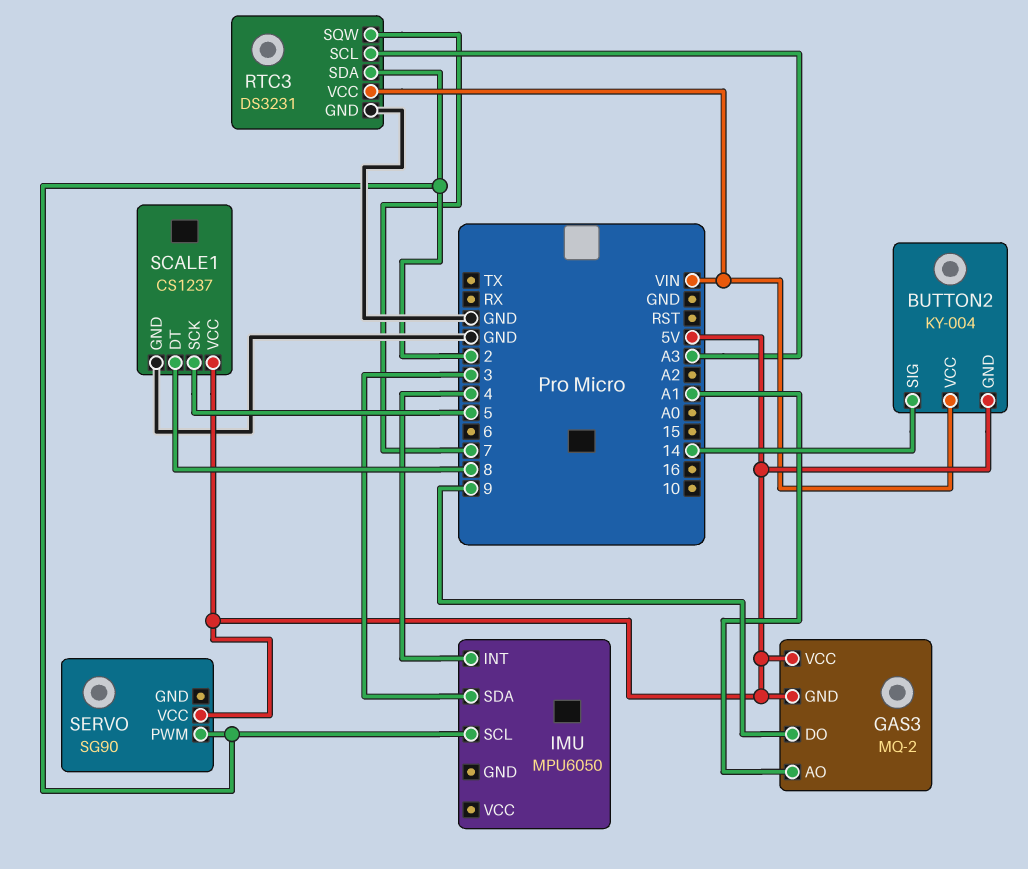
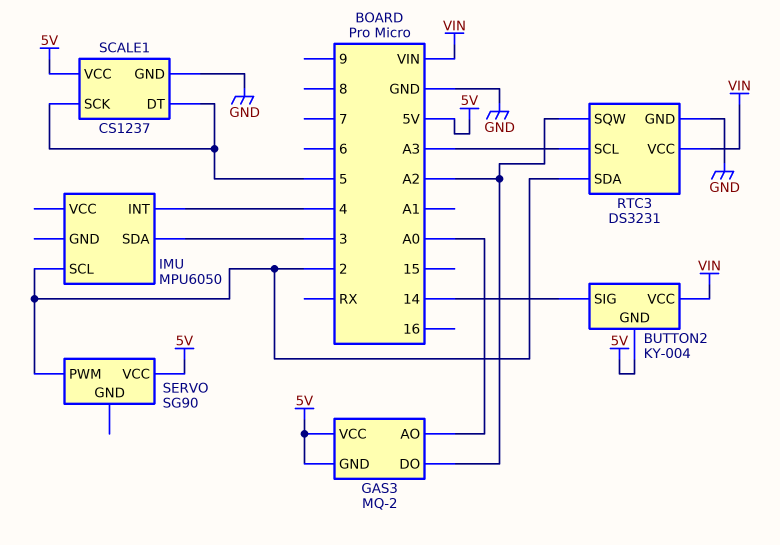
GAS3 pin AO: A1 -> A0
GAS3 pin DO: 9 -> A2
RTC3 pin SQW: 7 -> A2
SCALE1 pin DT: 8 -> 5

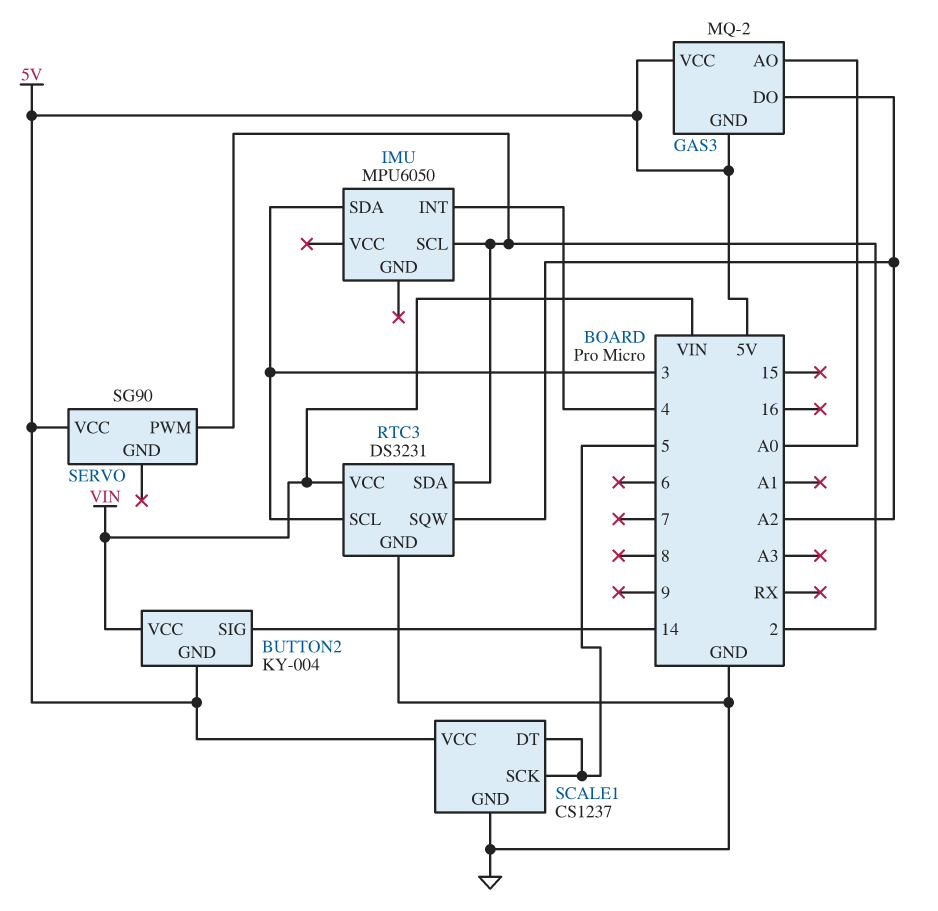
RTC3 pin SCL: A3 -> 3

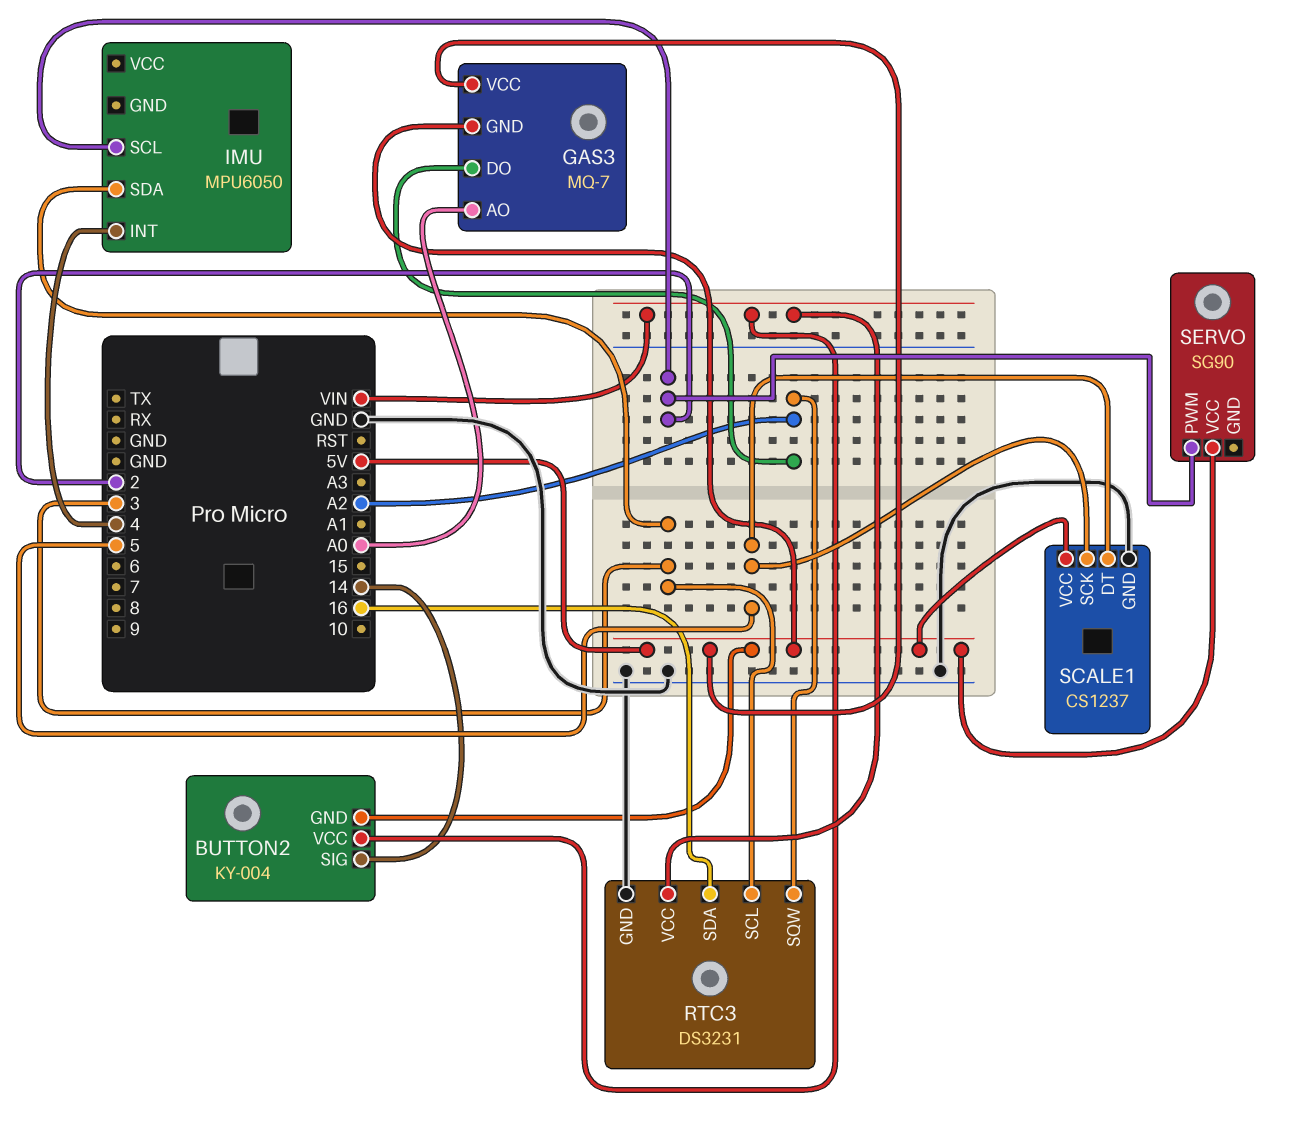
GAS3: MQ-2 -> MQ-7
RTC3 pin SDA: 2 -> 16

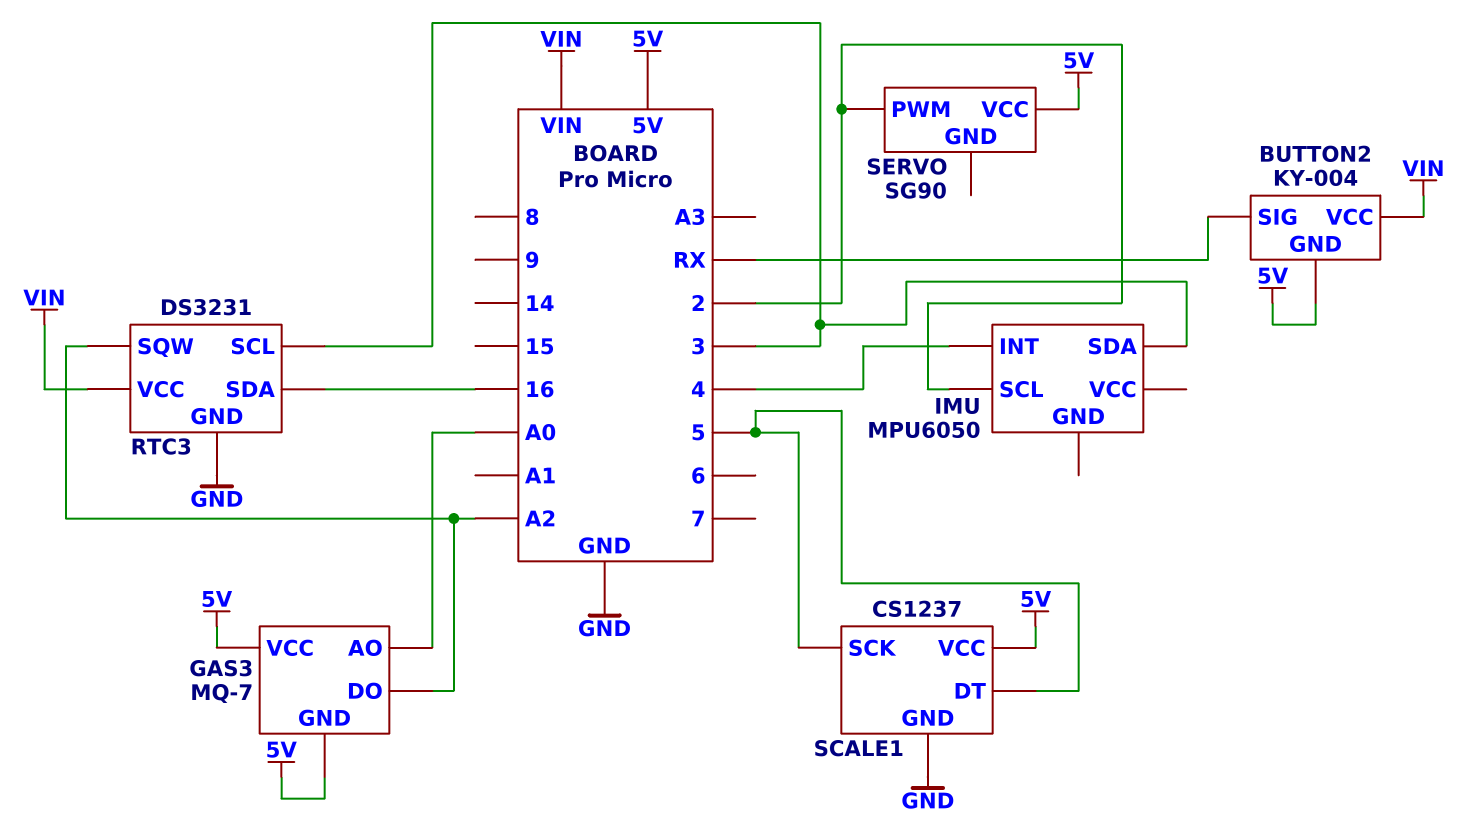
BUTTON2 pin SIG: 14 -> RX

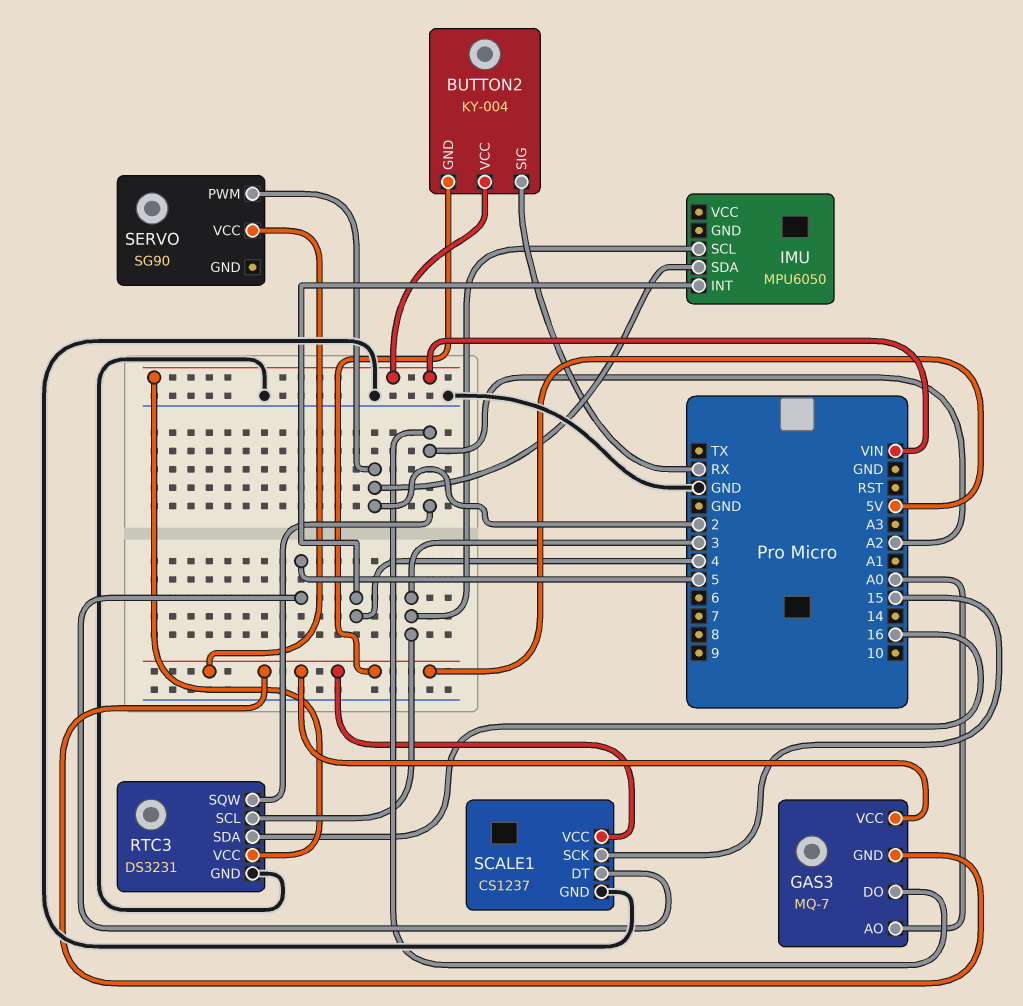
IMU pin SCL: 2 -> 3
IMU pin SDA: 3 -> 2
SCALE1 pin SCK: 5 -> 15

